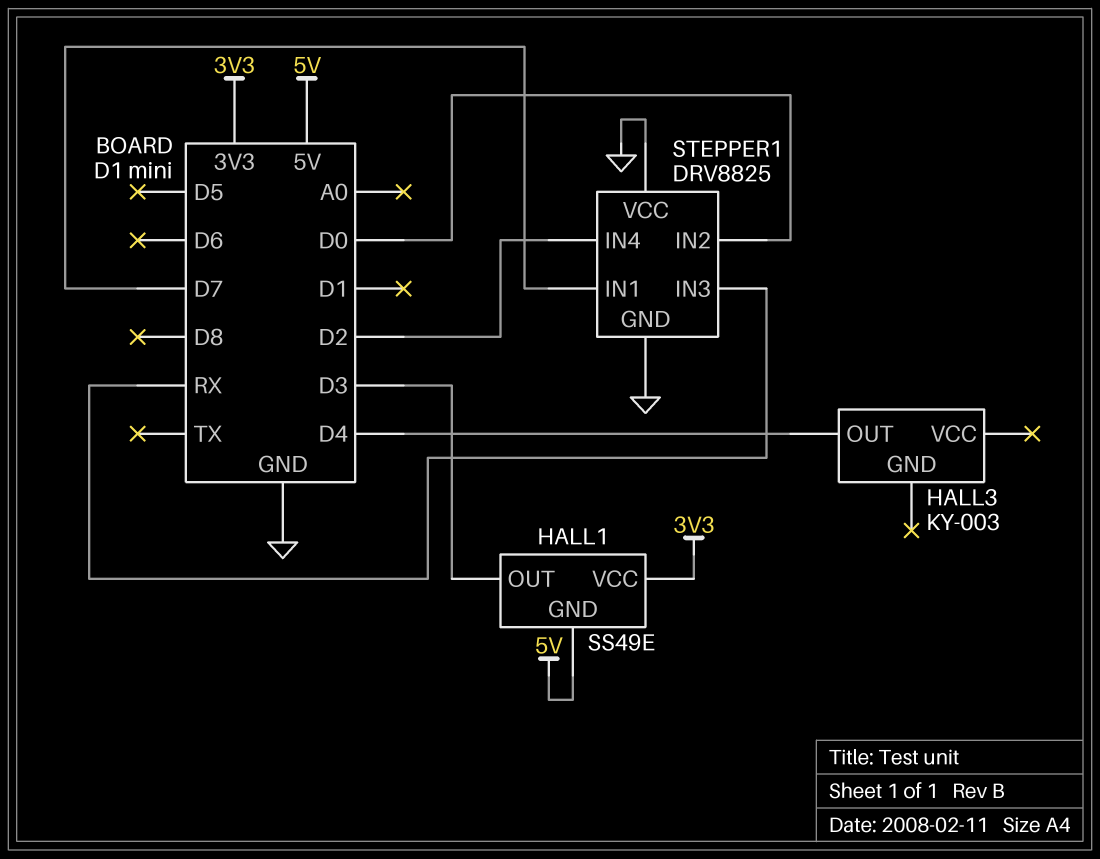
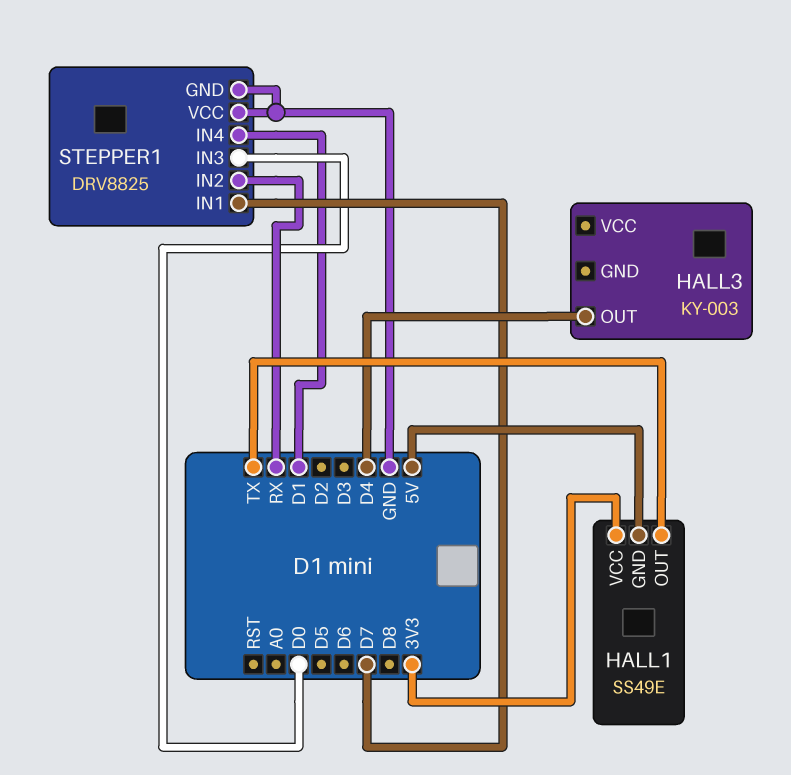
HALL1 pin OUT: D3 -> TX
STEPPER1 pin IN2: D0 -> RX
STEPPER1 pin IN3: RX -> D0
STEPPER1 pin IN4: D2 -> D1

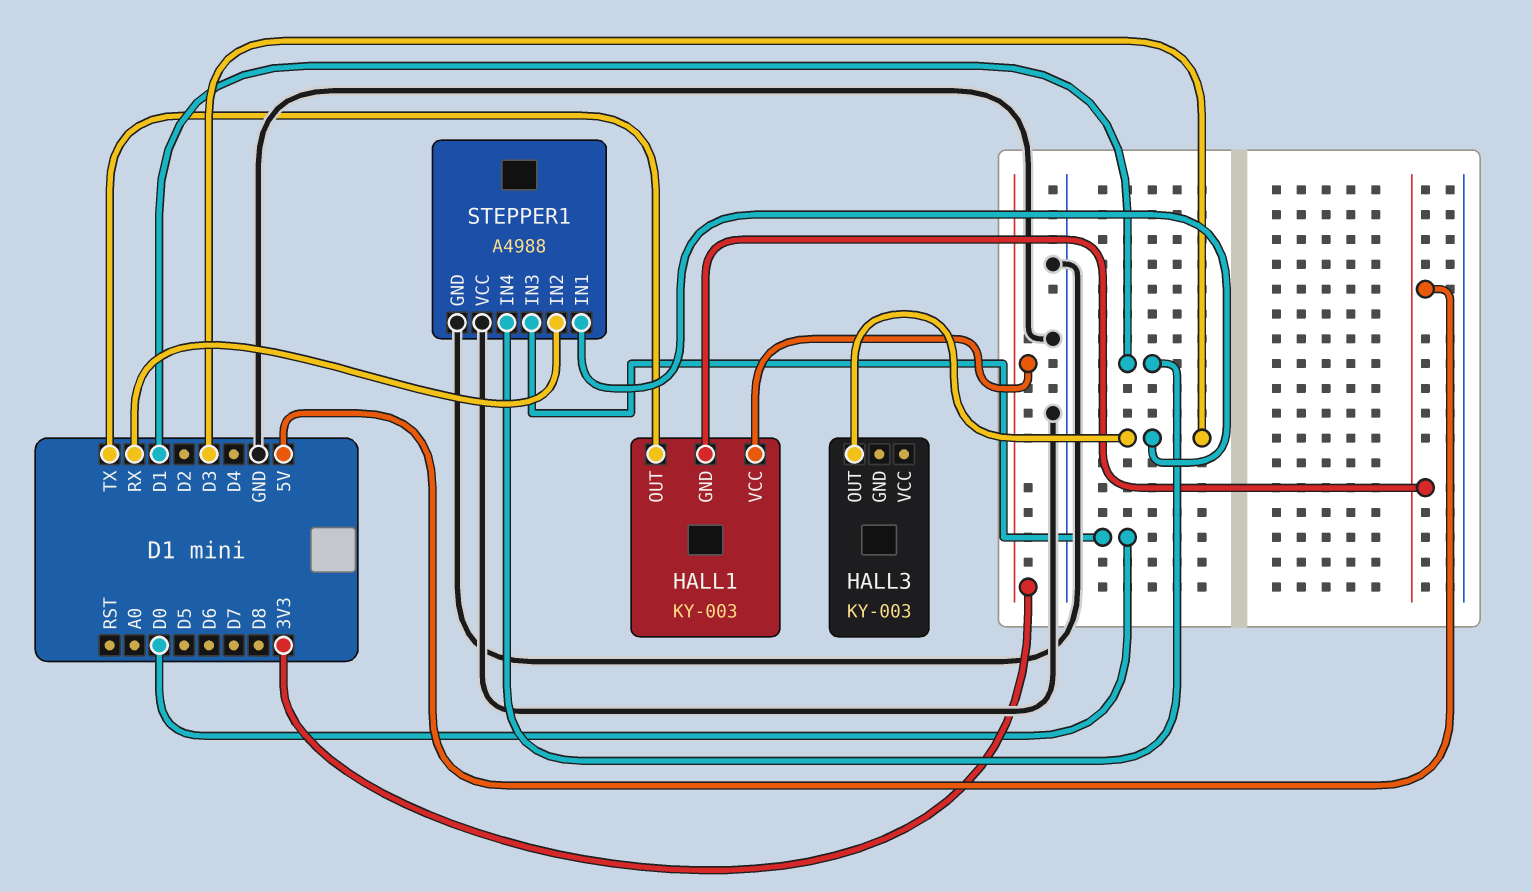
HALL1: SS49E -> KY-003
HALL3 pin OUT: D4 -> D3
STEPPER1: DRV8825 -> A4988
STEPPER1 pin IN1: D7 -> D3

